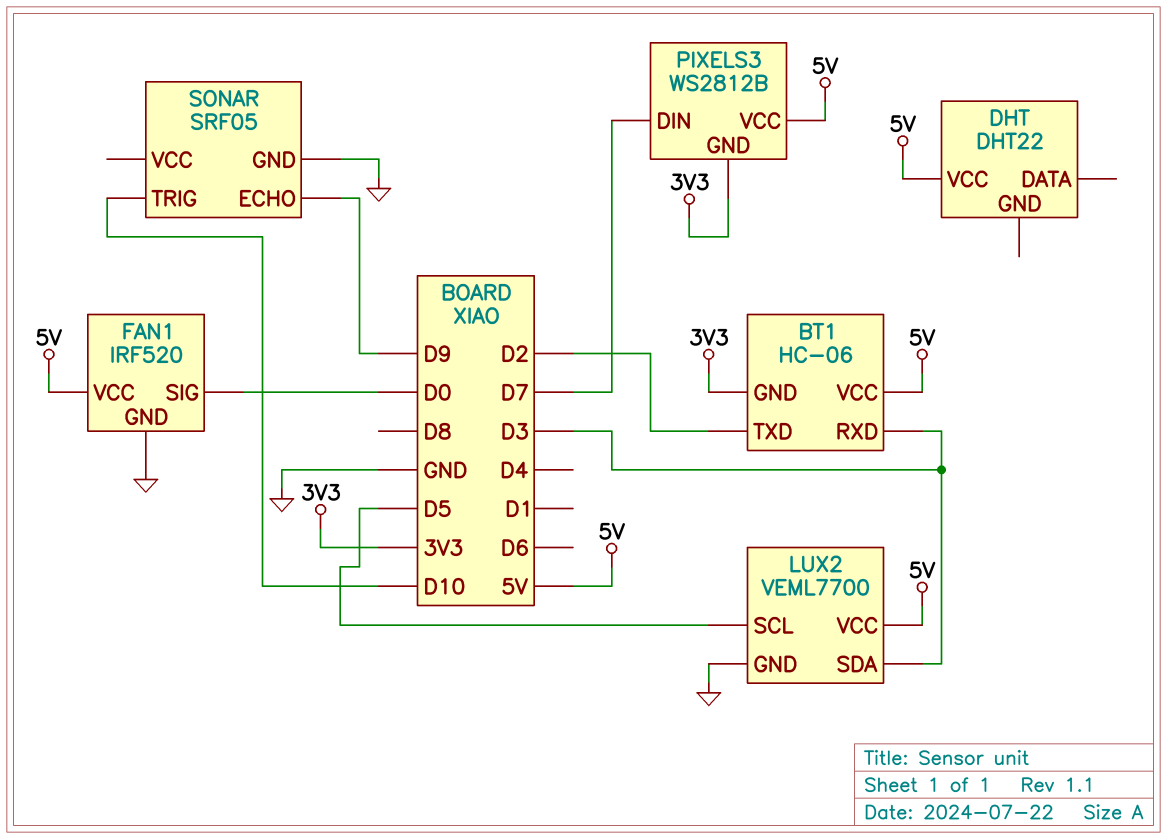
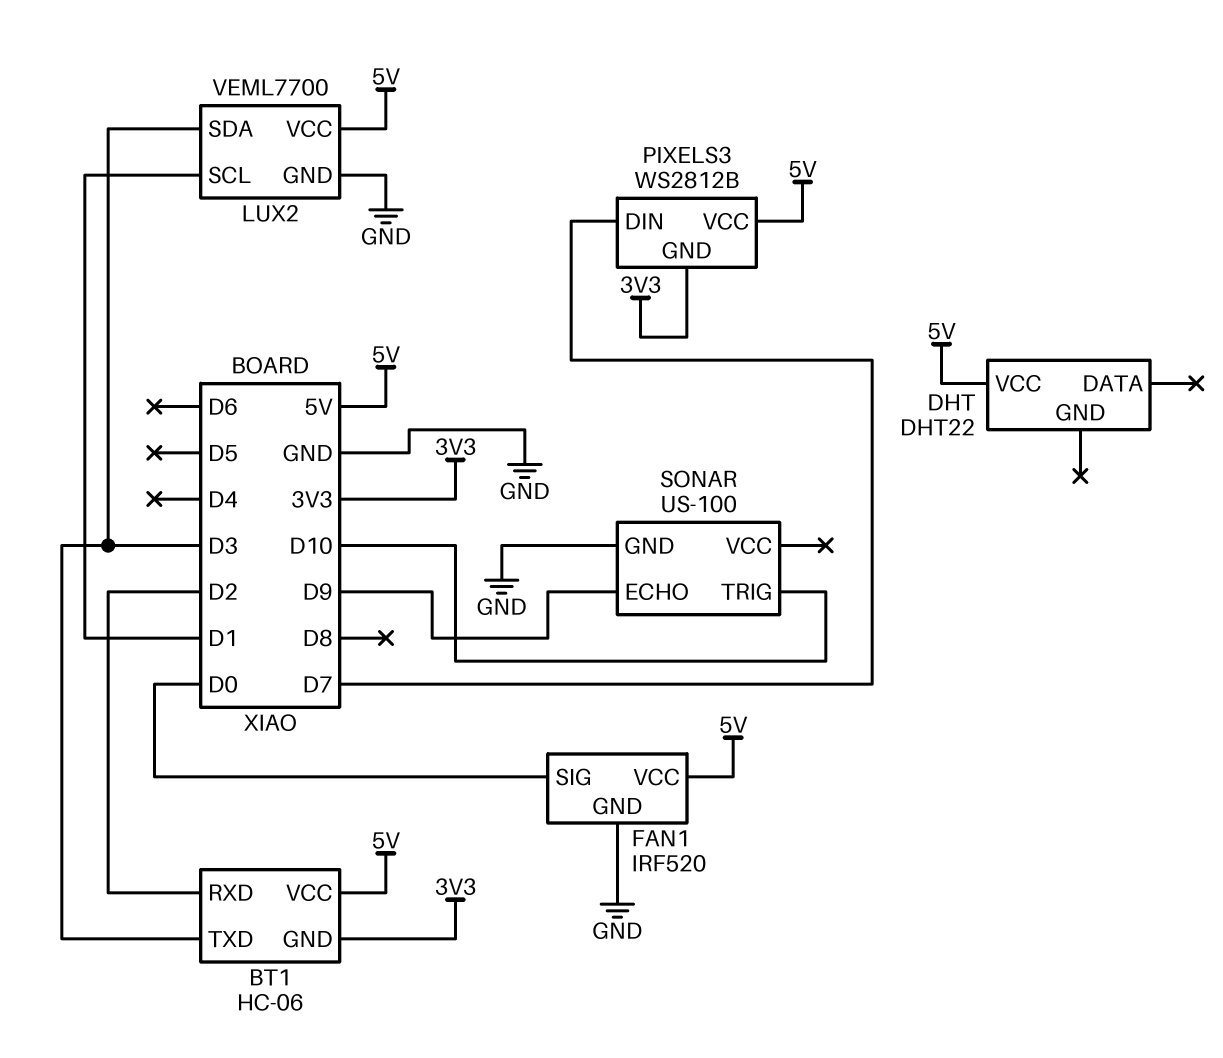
BT1 pin RXD: D3 -> D2
BT1 pin TXD: D2 -> D3
LUX2 pin SCL: D5 -> D1
SONAR: SRF05 -> US-100

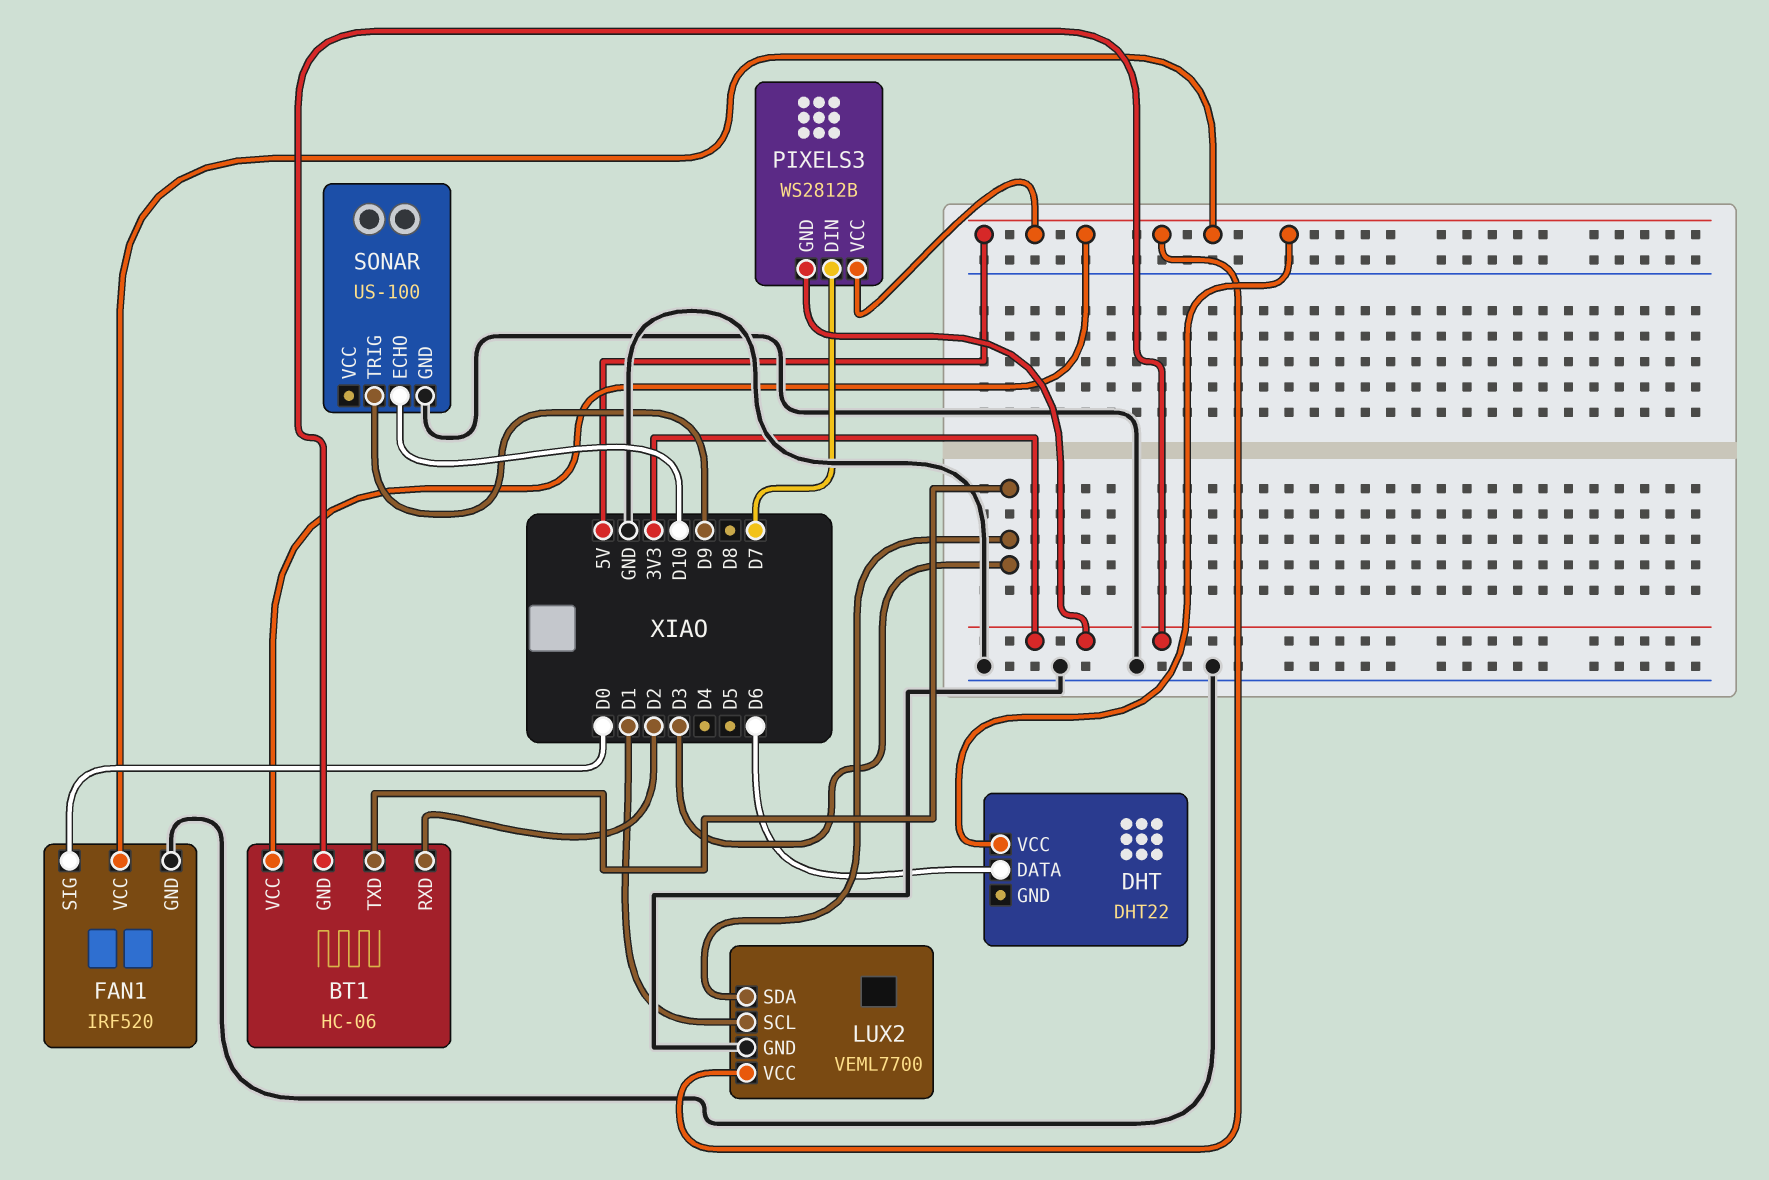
DHT pin DATA: none -> D6
SONAR pin ECHO: D9 -> D10
SONAR pin TRIG: D10 -> D9

